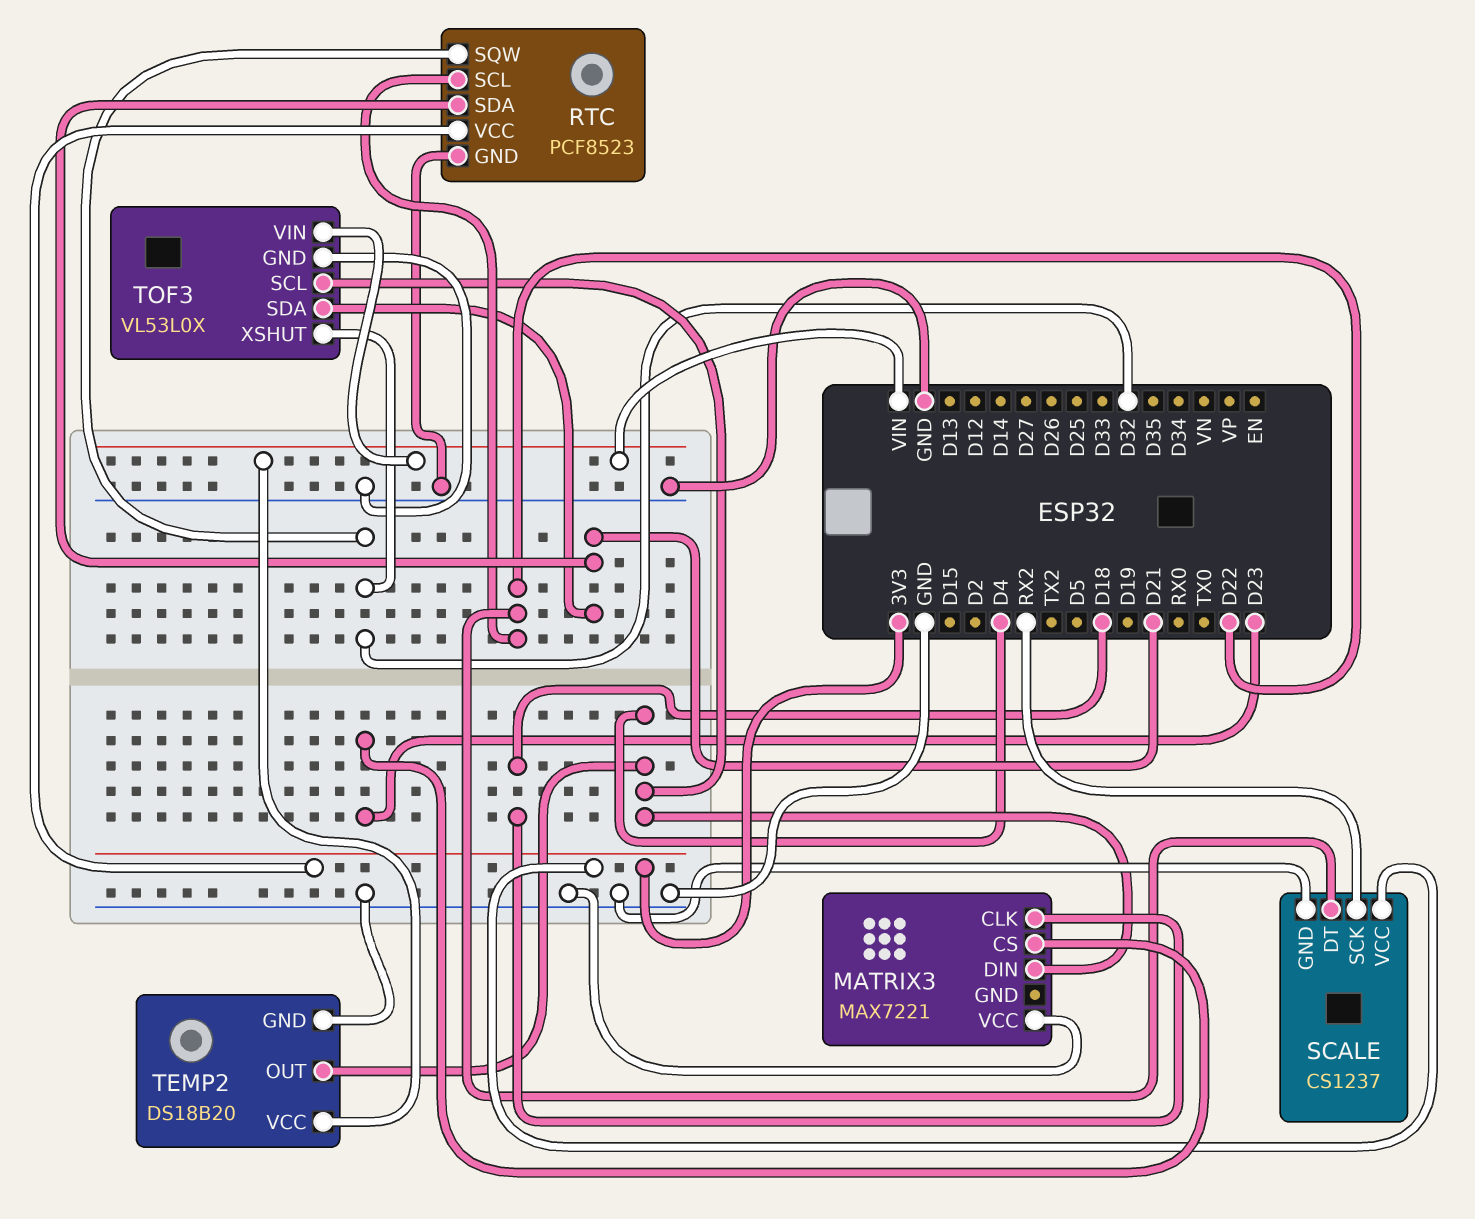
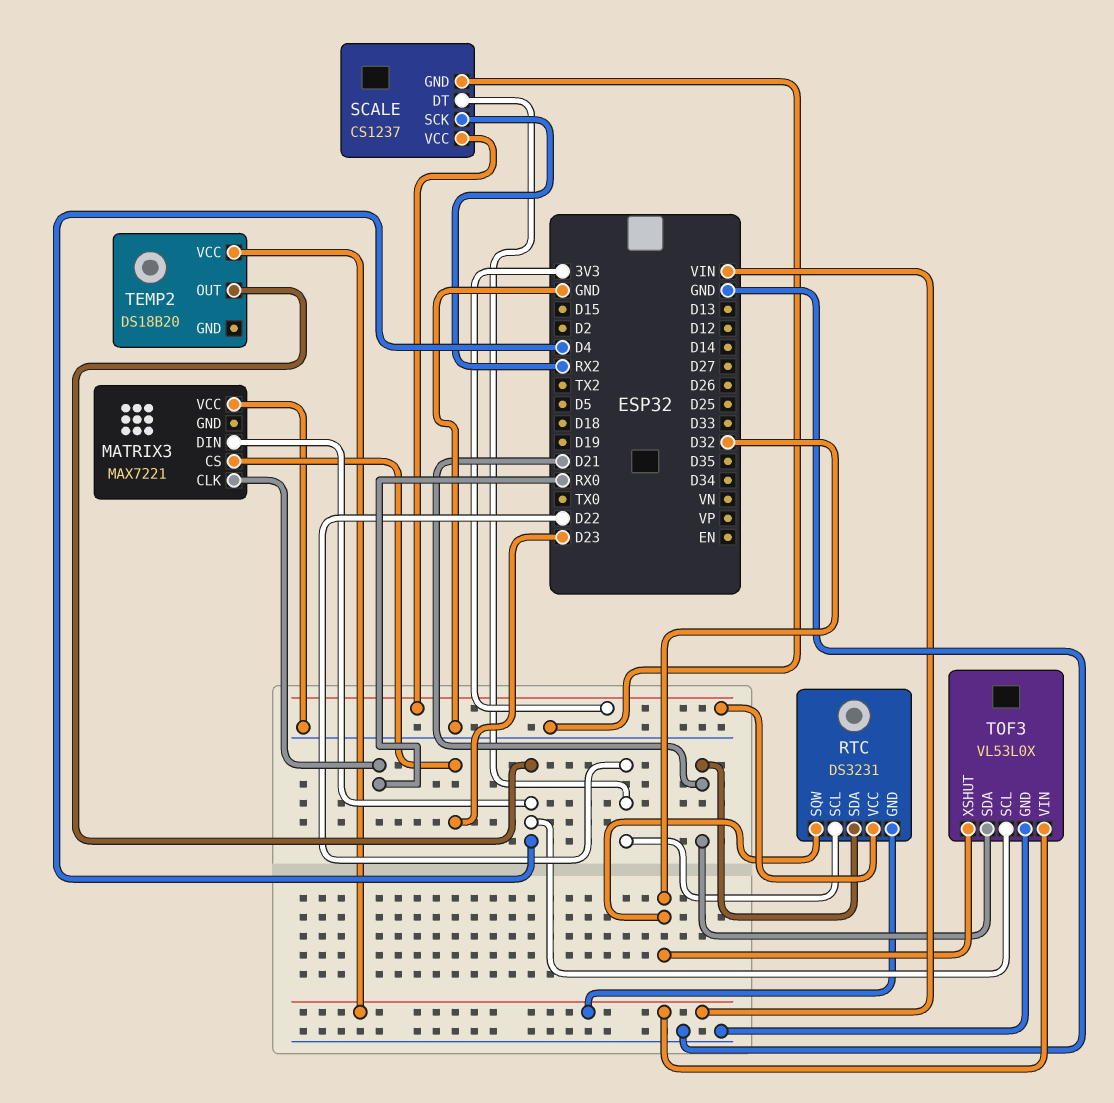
MATRIX3 pin CLK: D18 -> RX0
RTC: PCF8523 -> DS3231
RTC pin GND: GND -> VIN
TEMP2 pin GND: GND -> none

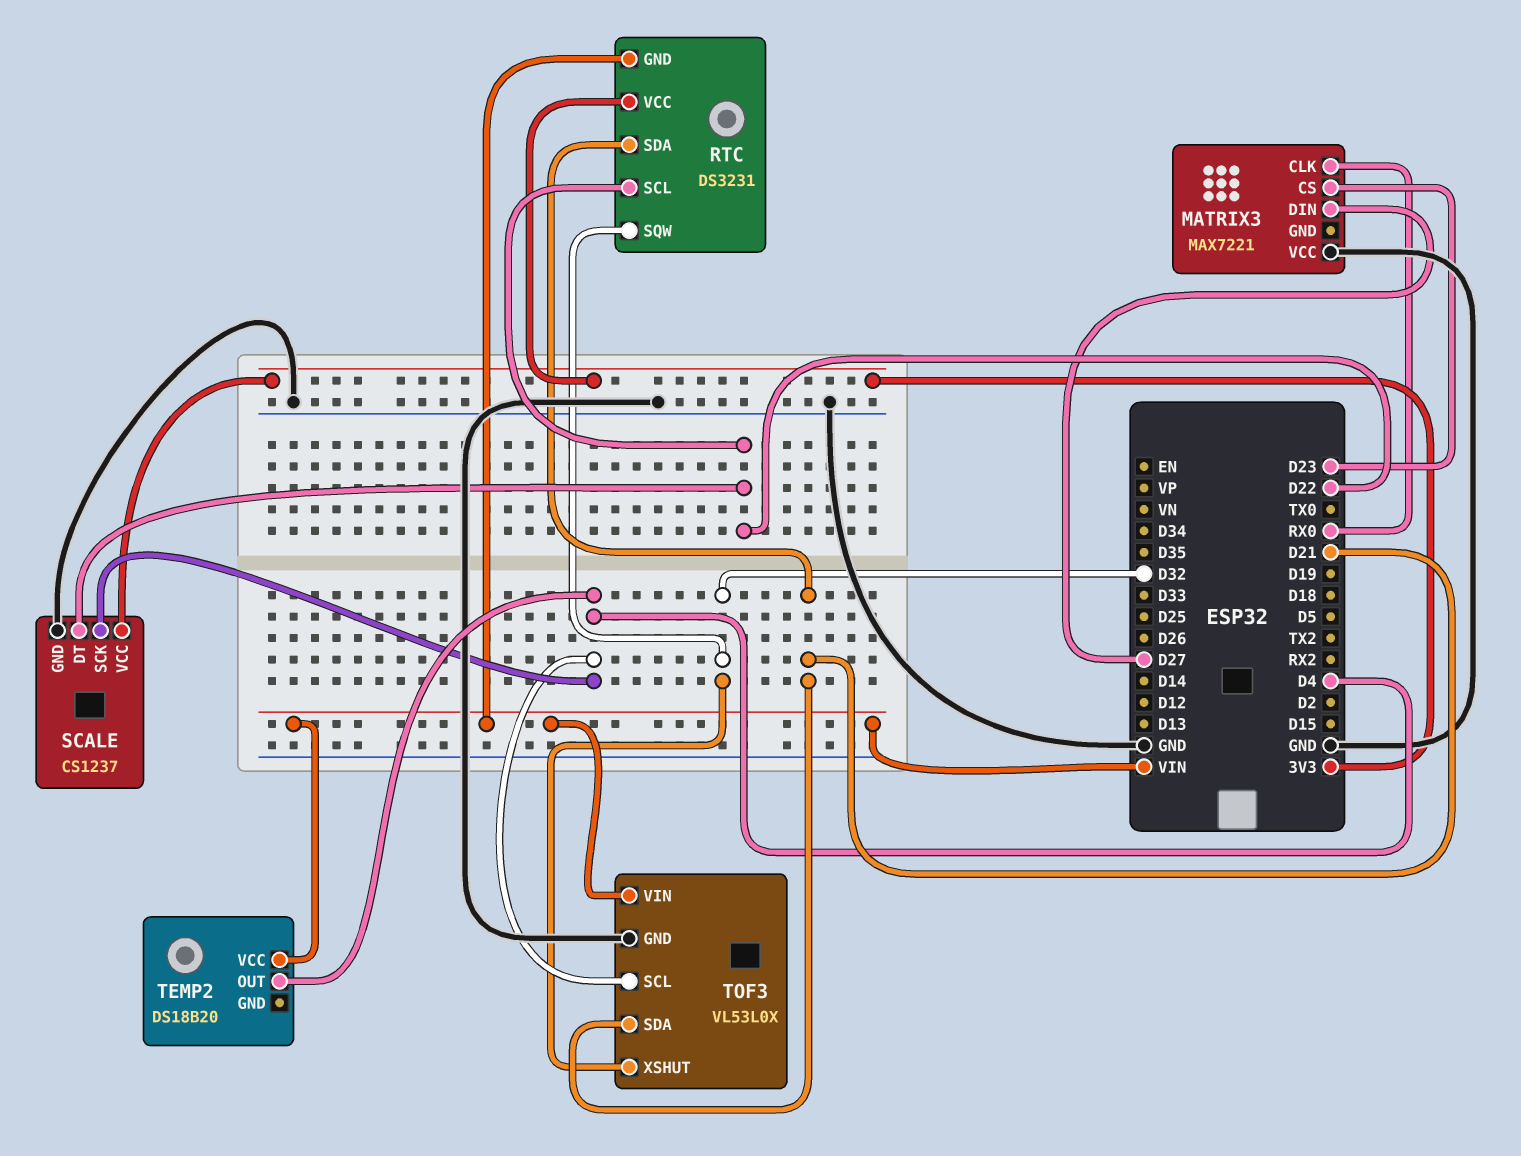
MATRIX3 pin DIN: D4 -> D27
SCALE pin SCK: RX2 -> D4

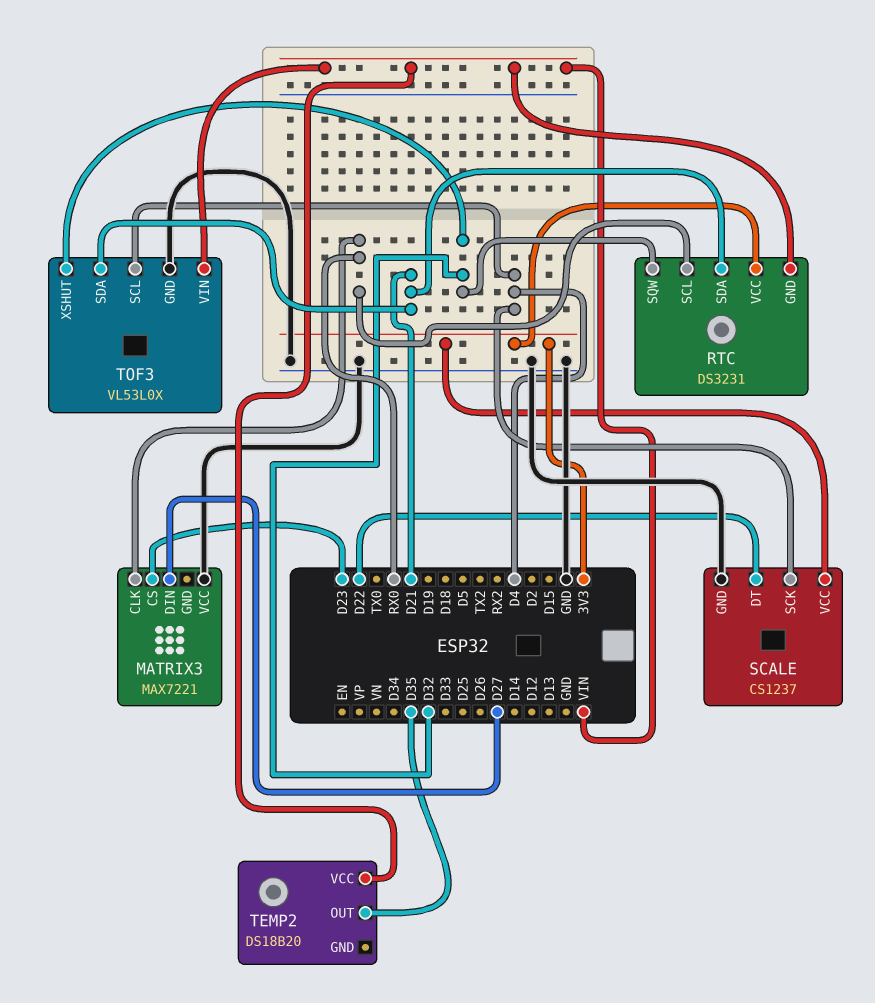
RTC pin SCL: D22 -> RX0
TEMP2 pin OUT: D4 -> D35

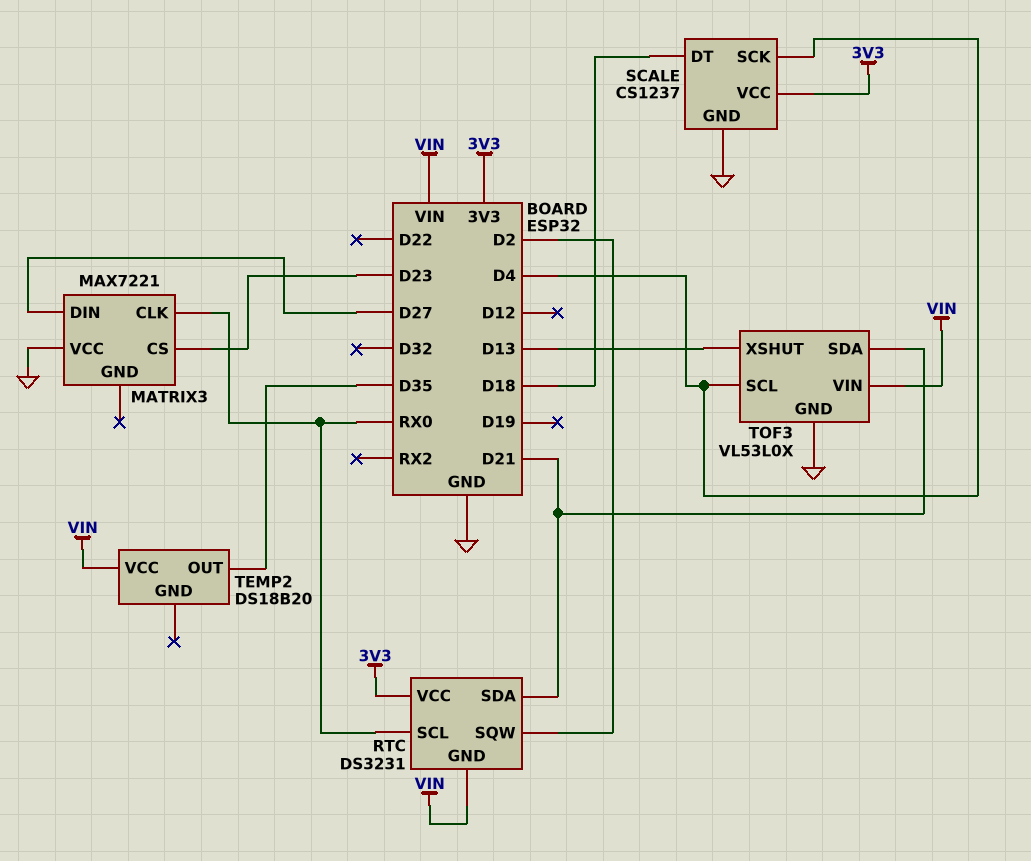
RTC pin SQW: D32 -> D2
SCALE pin DT: D22 -> D18
TOF3 pin XSHUT: D32 -> D13

